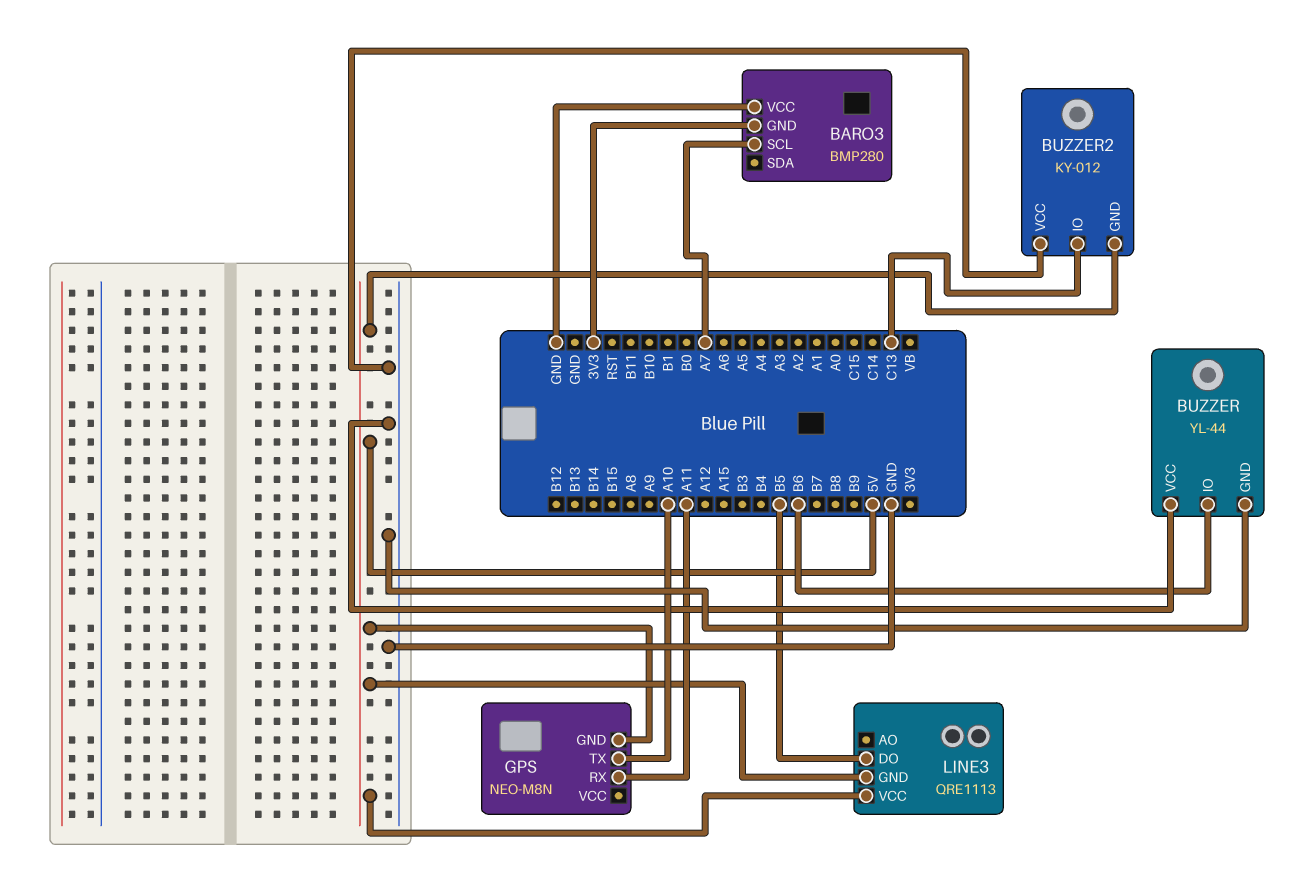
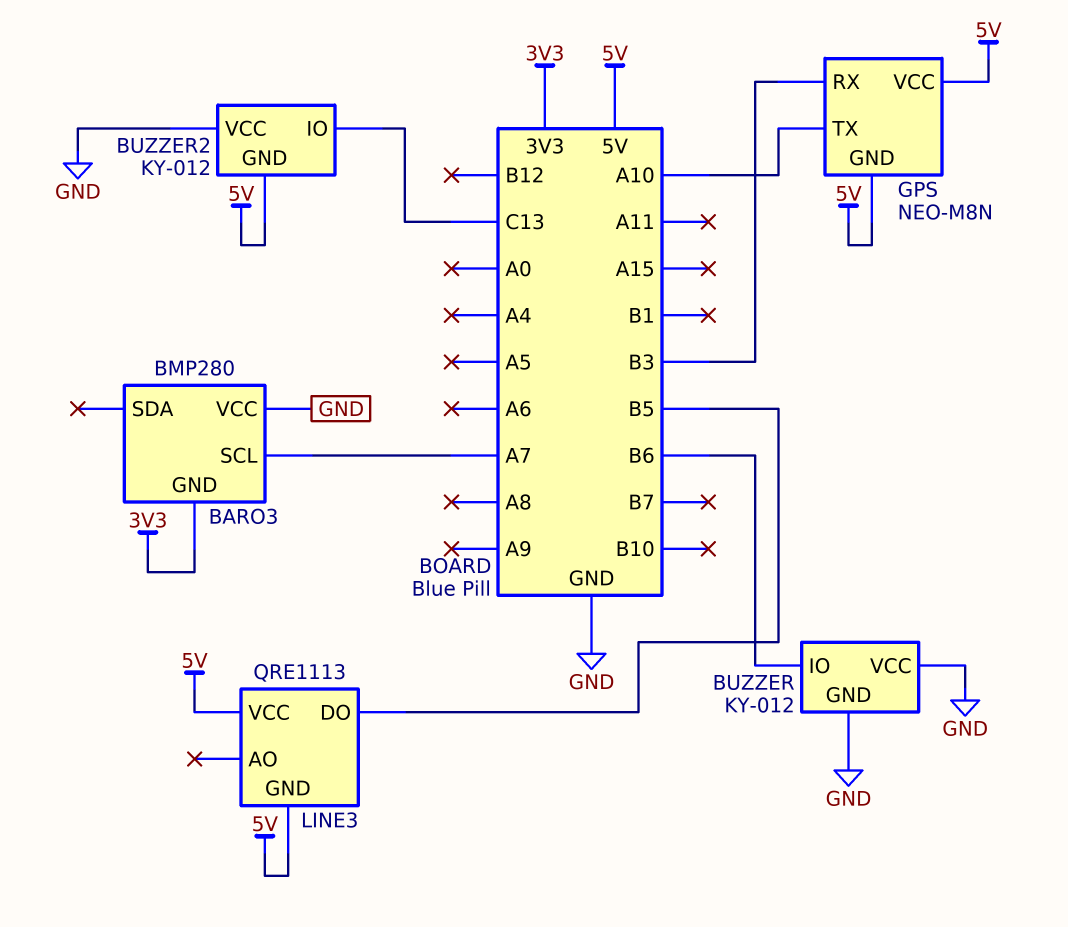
BUZZER: YL-44 -> KY-012
GPS pin RX: A11 -> B3
GPS pin VCC: none -> 5V

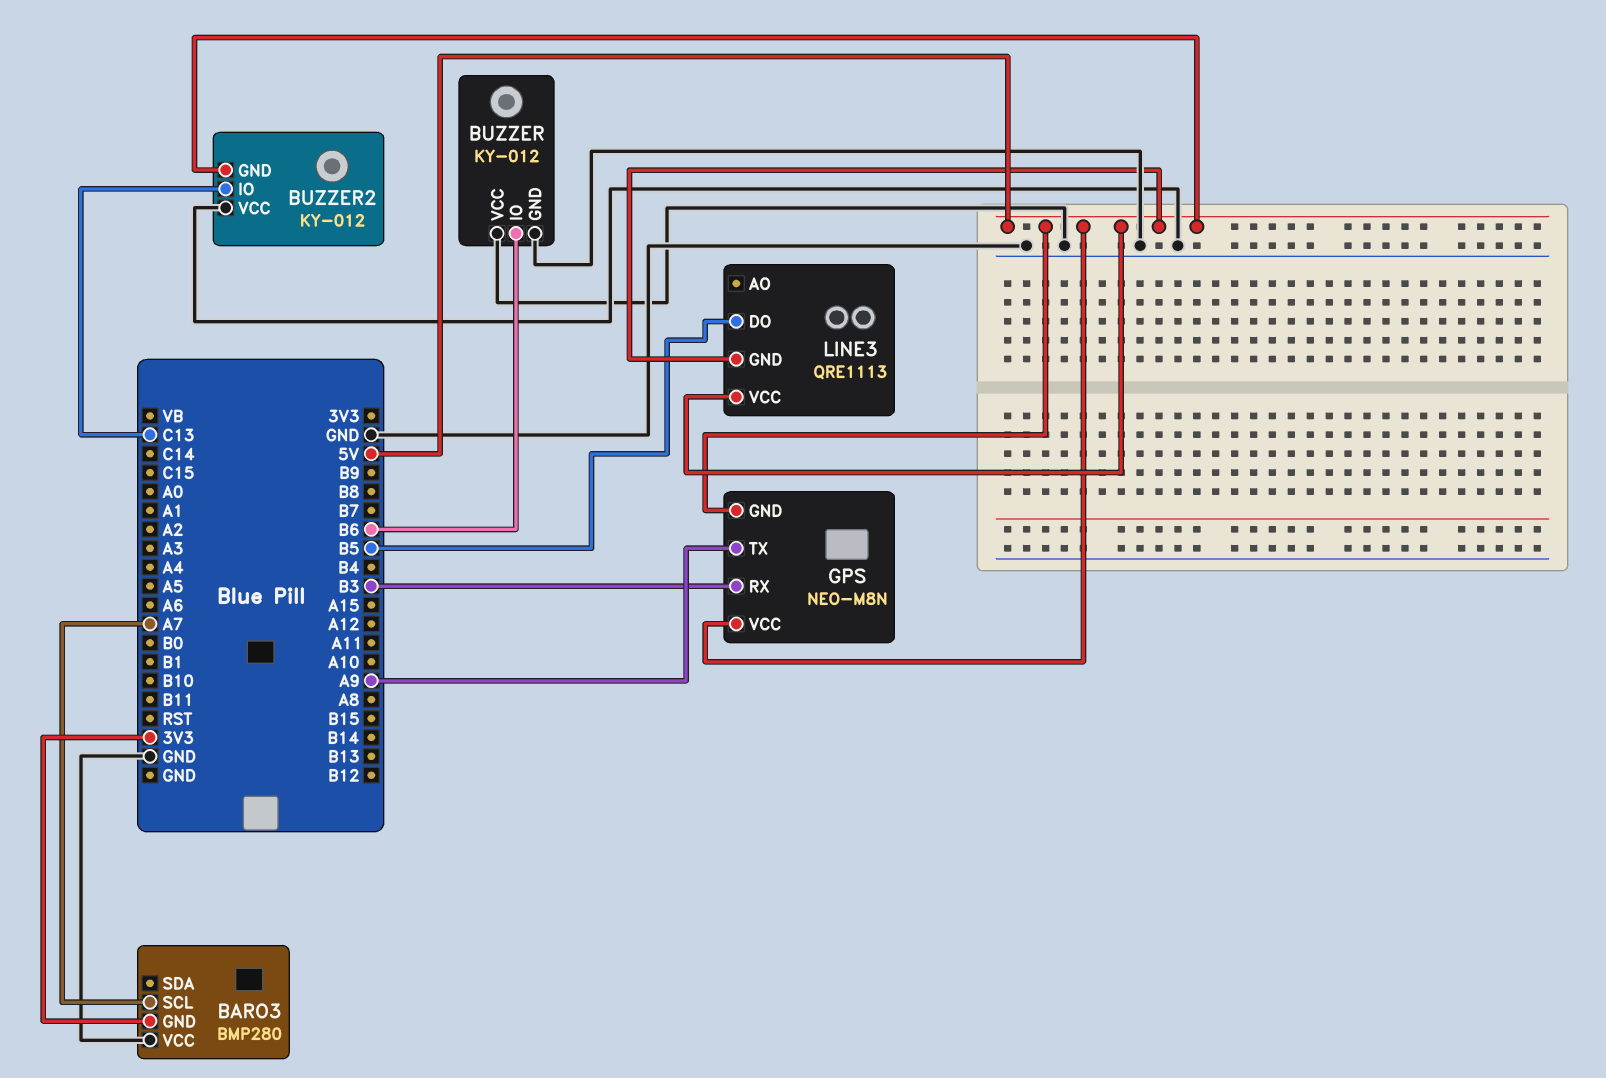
GPS pin TX: A10 -> A9

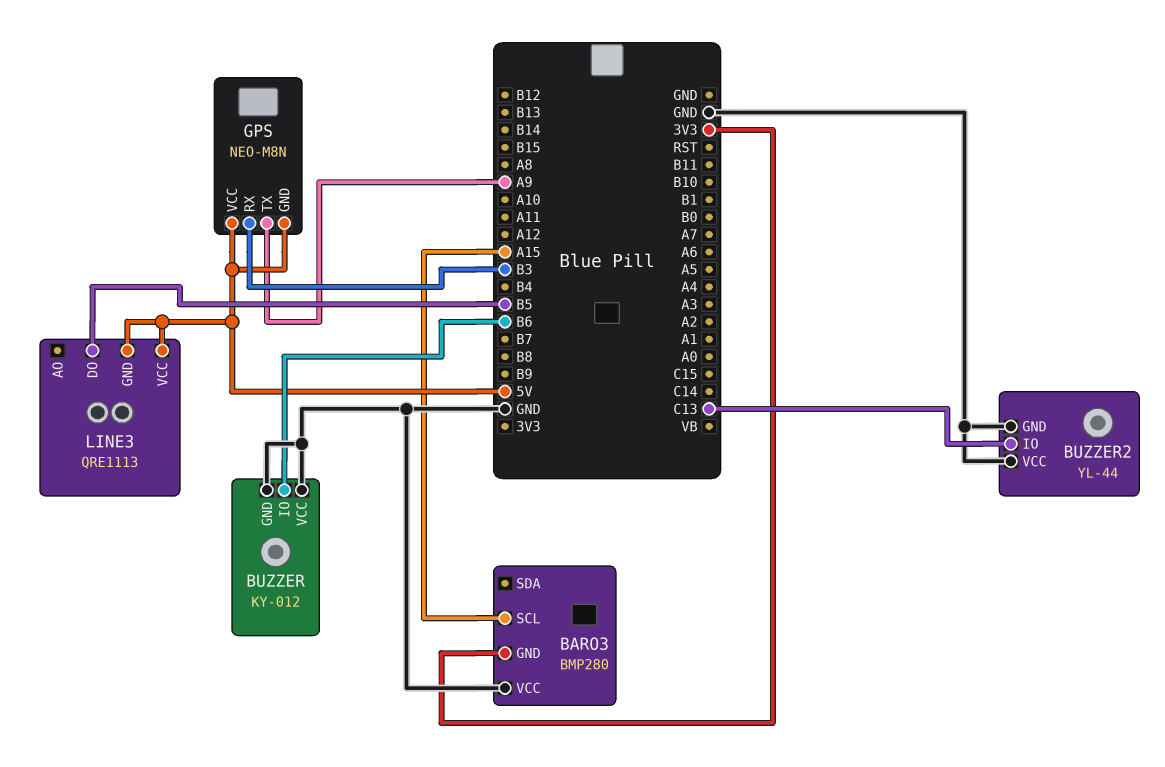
BARO3 pin SCL: A7 -> A15
BUZZER2: KY-012 -> YL-44
BUZZER2 pin GND: 5V -> GND

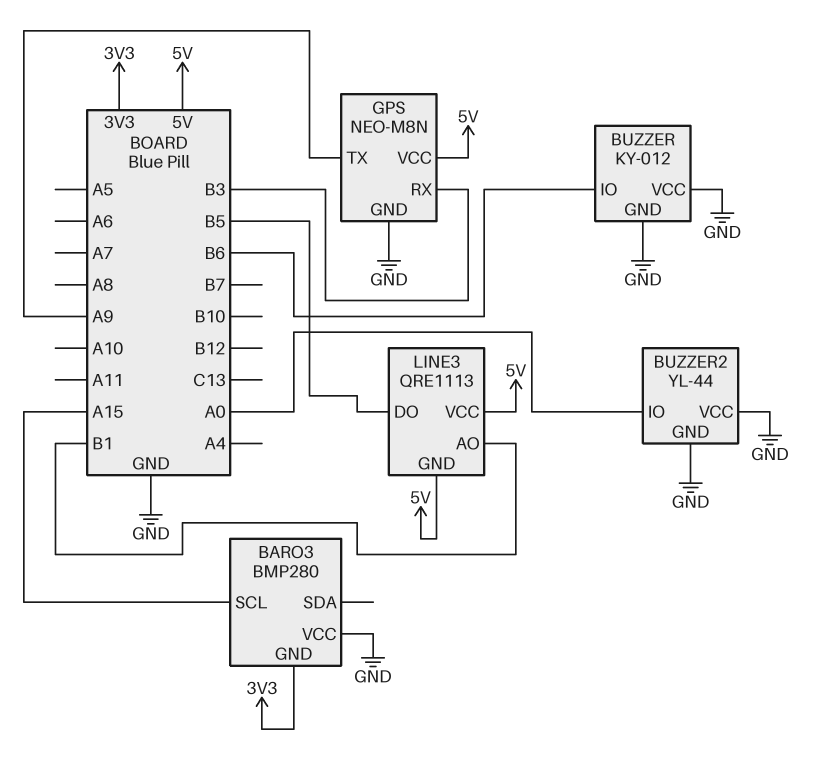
BUZZER2 pin IO: C13 -> A0
GPS pin GND: 5V -> GND
LINE3 pin AO: none -> B1

